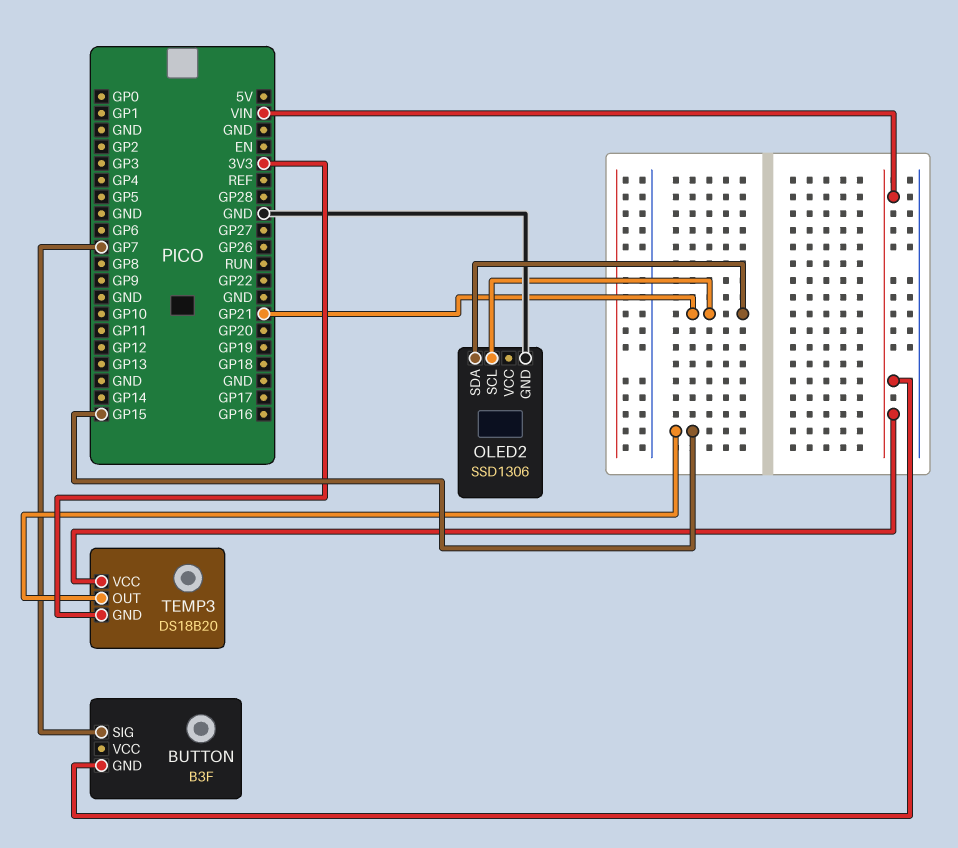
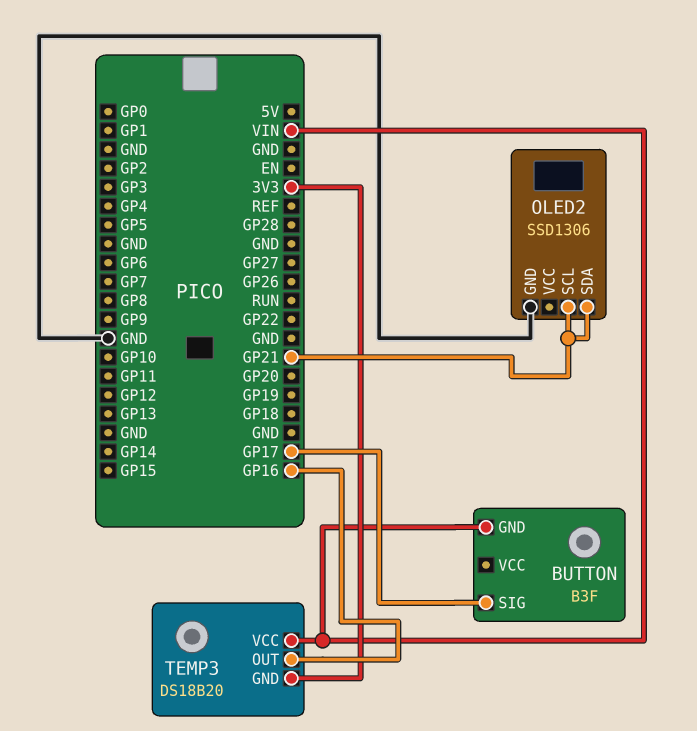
BUTTON pin SIG: GP7 -> GP17
TEMP3 pin OUT: GP15 -> GP16

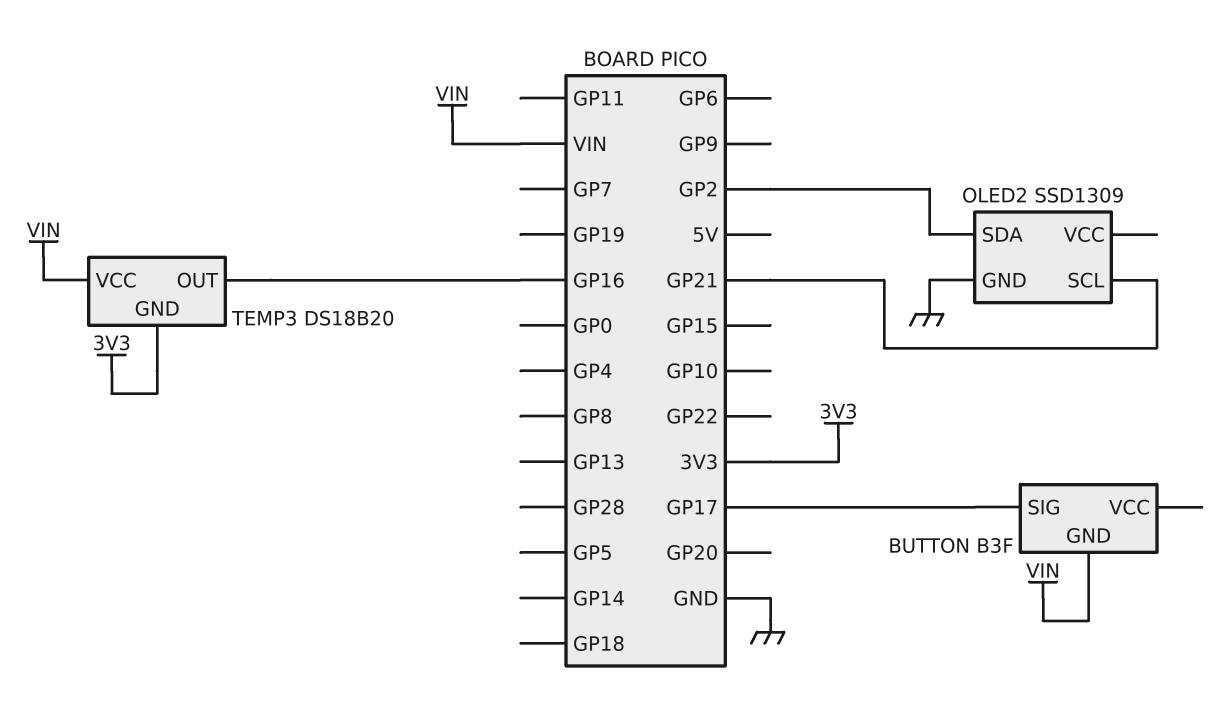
OLED2: SSD1306 -> SSD1309
OLED2 pin SDA: GP21 -> GP2

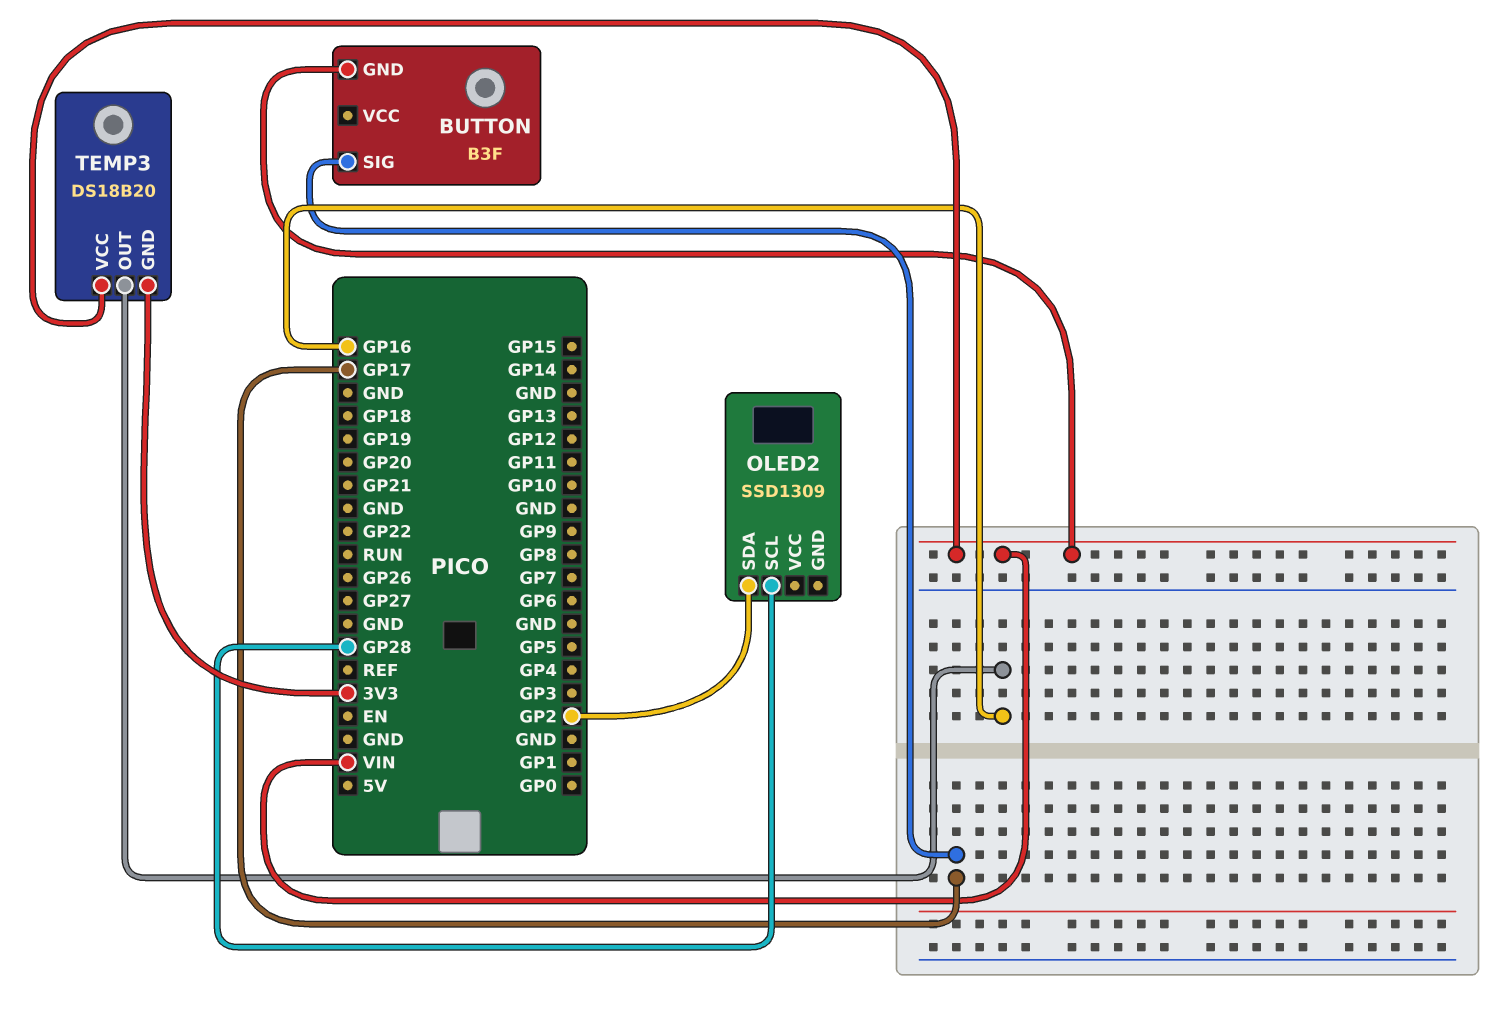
OLED2 pin GND: GND -> none
OLED2 pin SCL: GP21 -> GP28

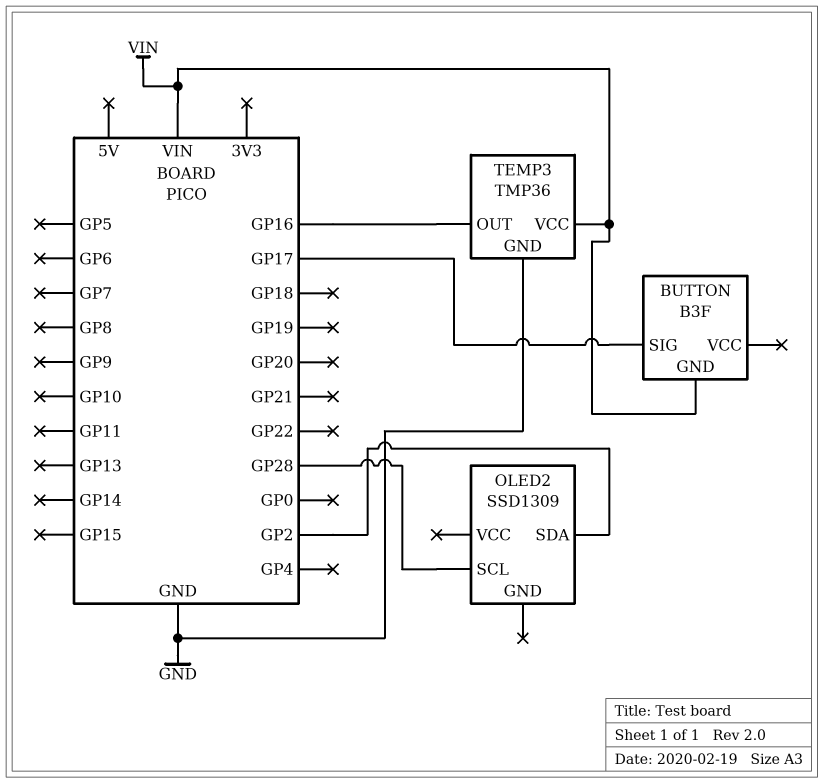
TEMP3: DS18B20 -> TMP36
TEMP3 pin GND: 3V3 -> GND

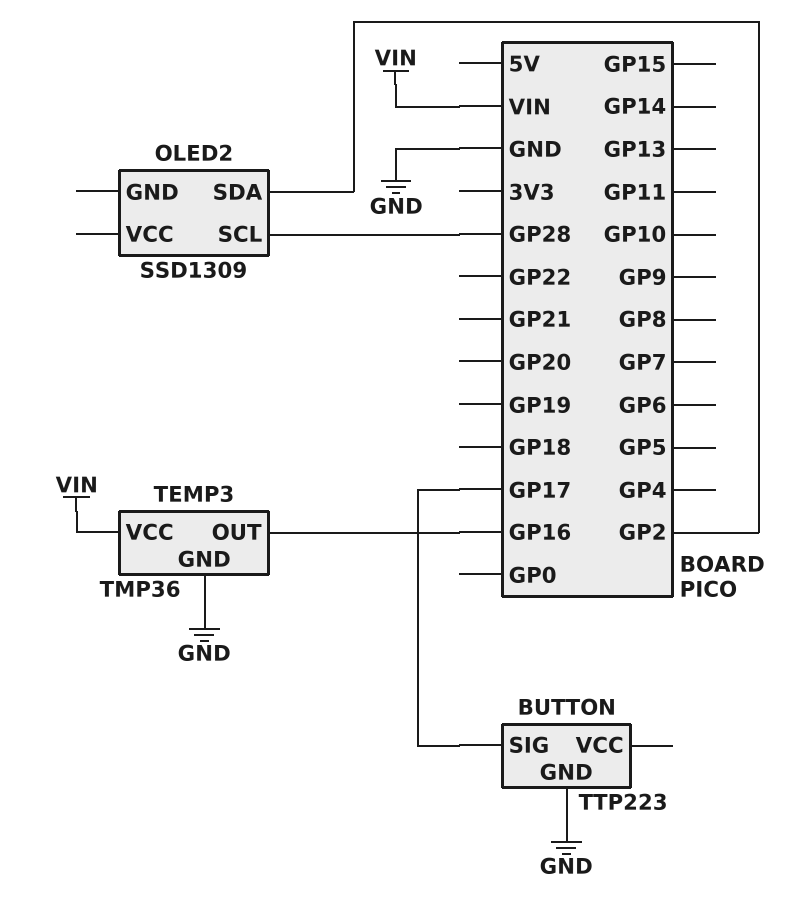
BUTTON: B3F -> TTP223
BUTTON pin GND: VIN -> GND

